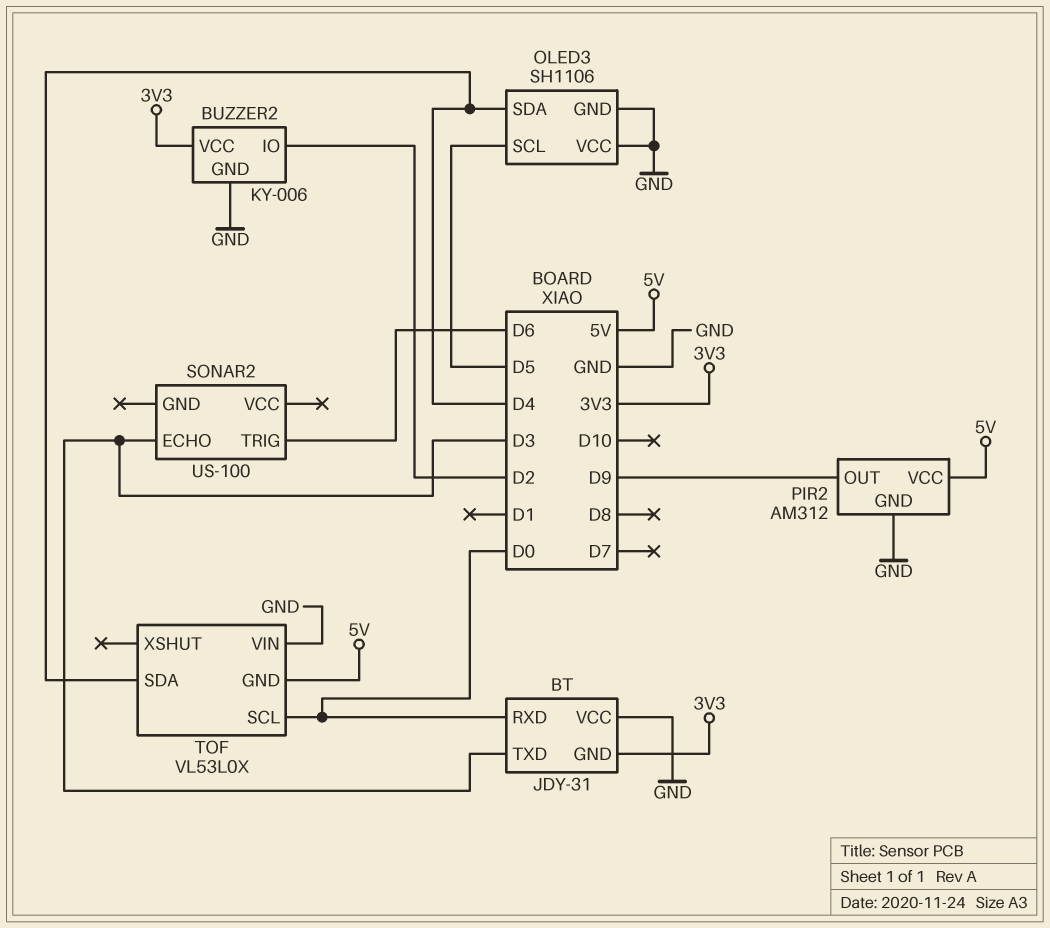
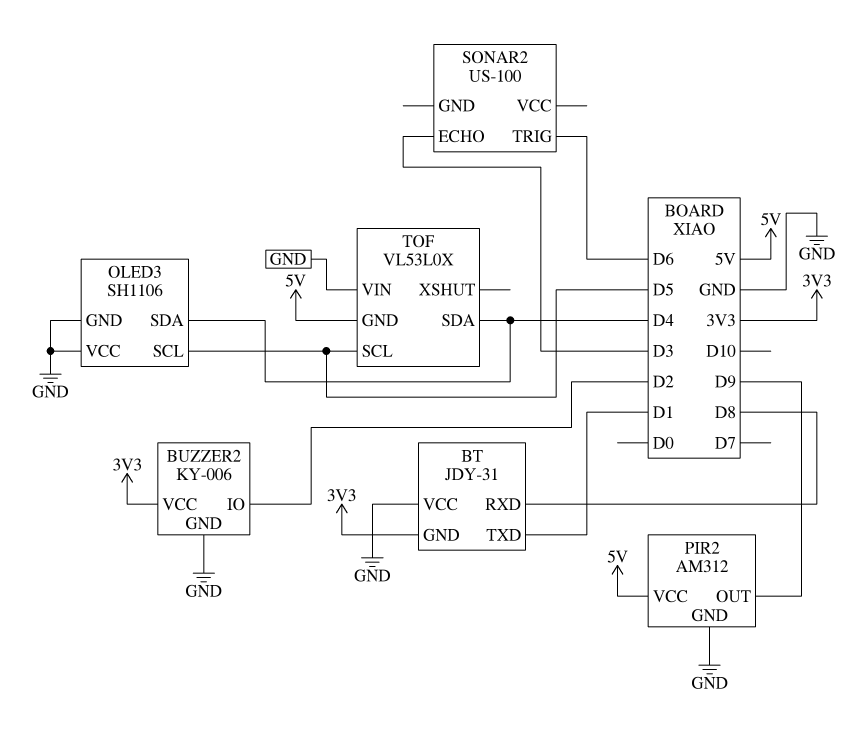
BT pin RXD: D0 -> D8
BT pin TXD: D3 -> D1
TOF pin SCL: D0 -> D5

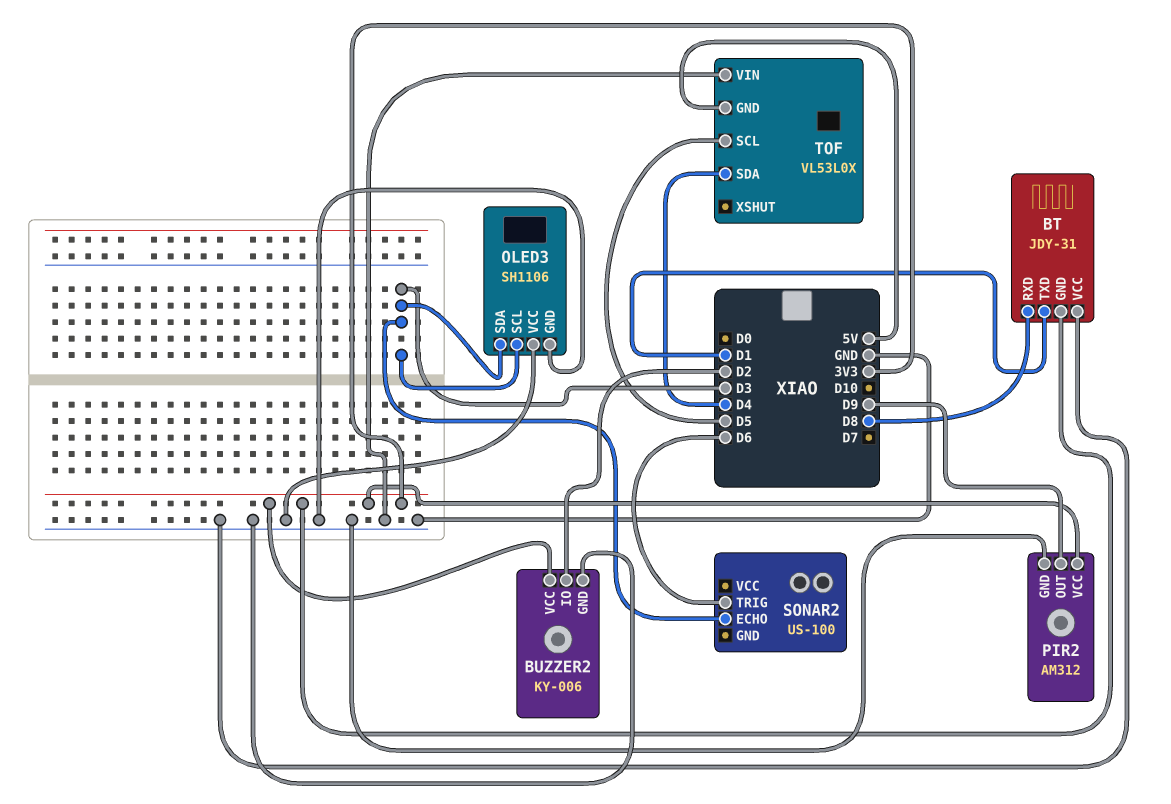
OLED3 pin SCL: D5 -> D3
OLED3 pin SDA: D4 -> D3
PIR2 pin VCC: 5V -> 3V3

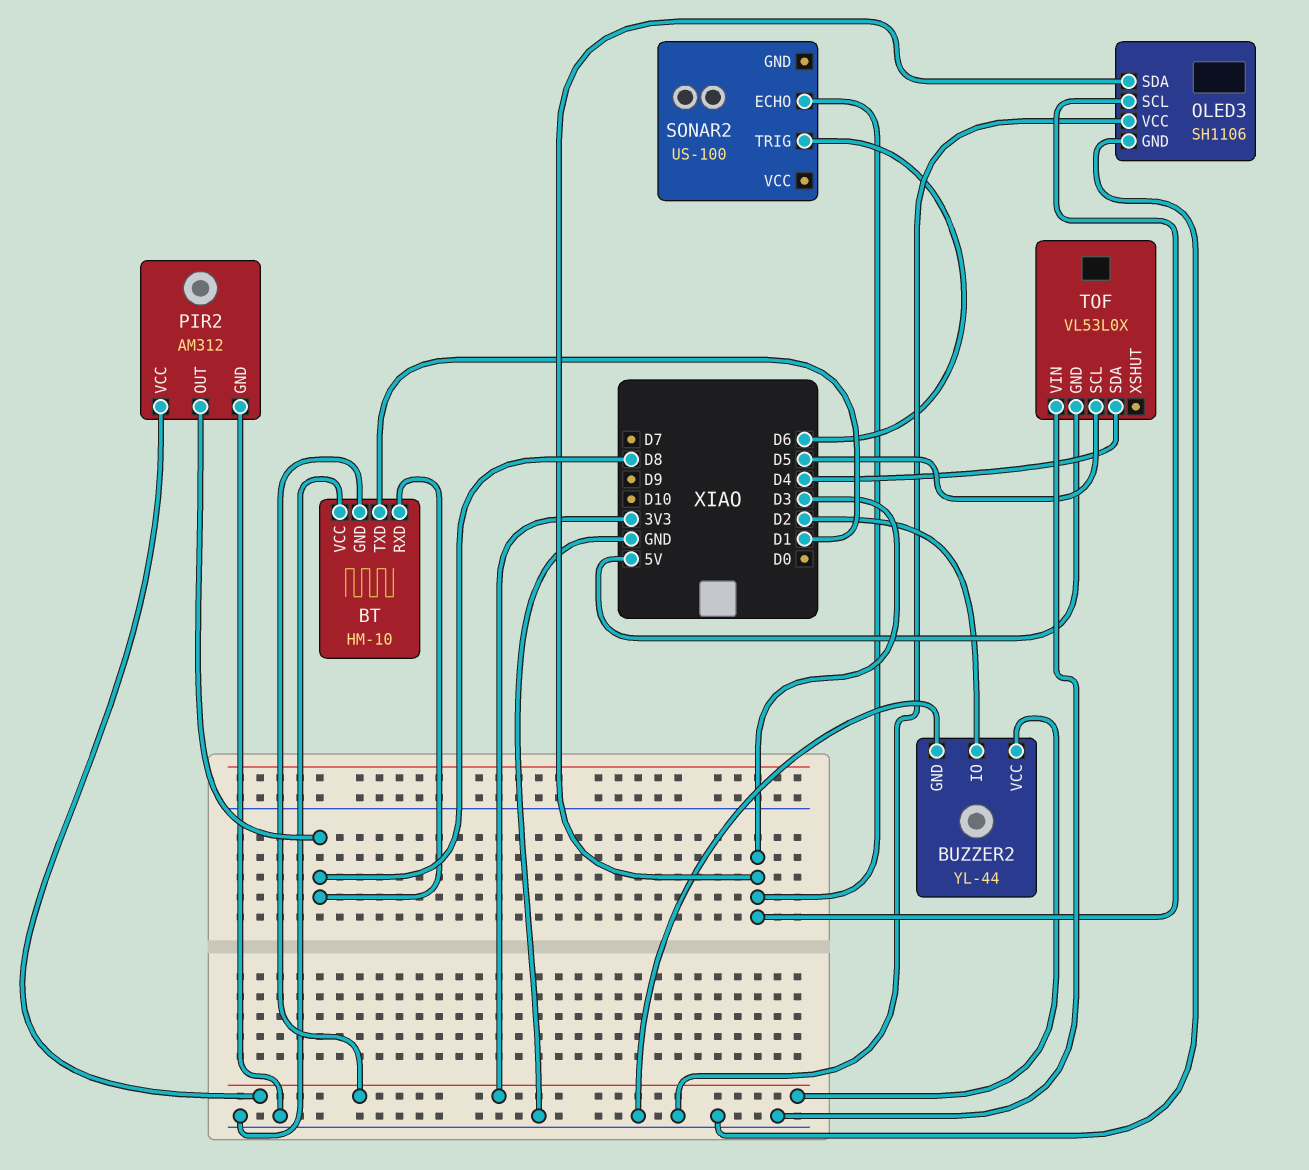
BT: JDY-31 -> HM-10
BUZZER2: KY-006 -> YL-44
PIR2 pin OUT: D9 -> D8

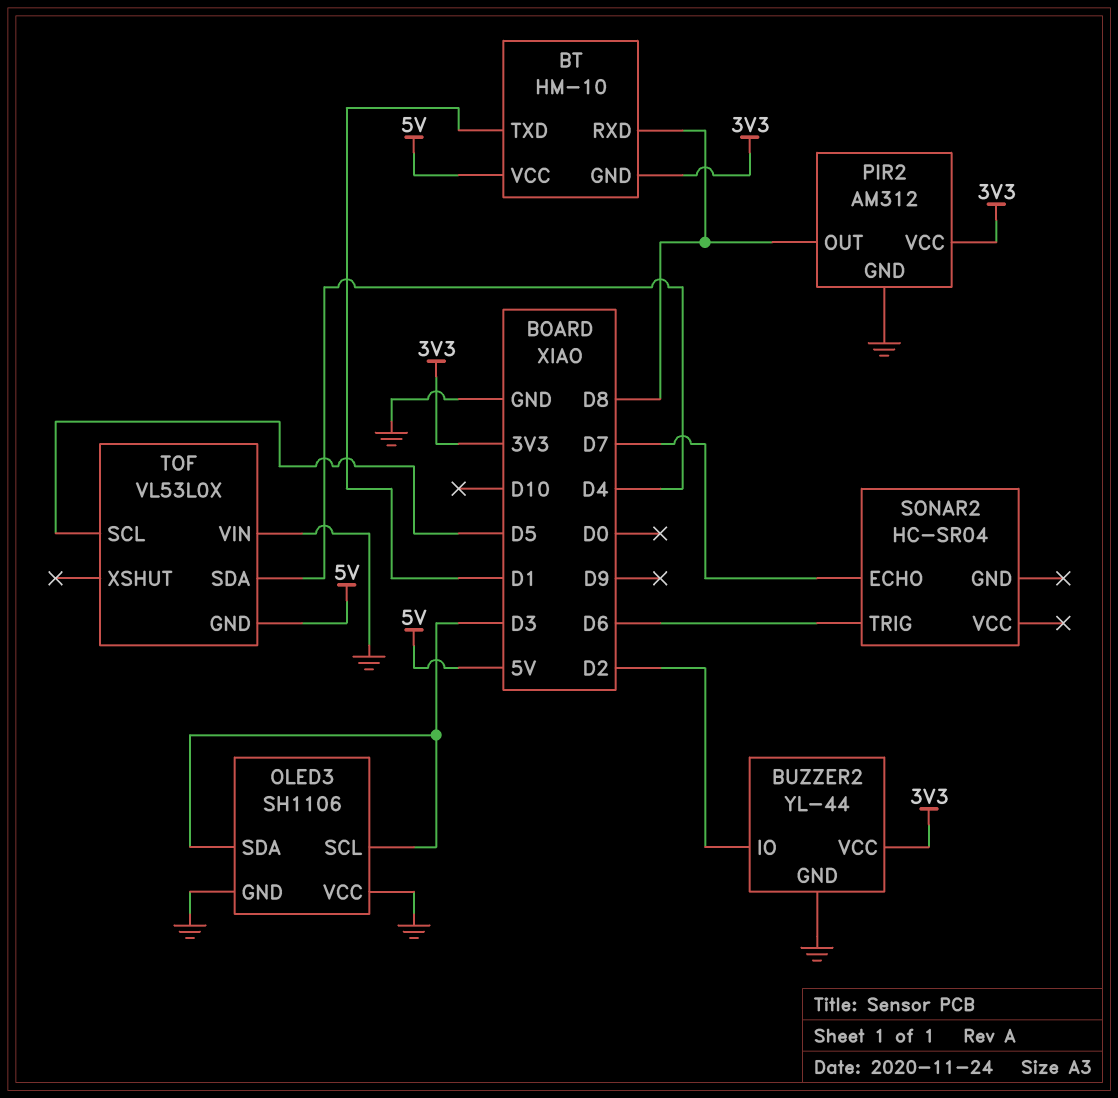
BT pin VCC: GND -> 5V
SONAR2: US-100 -> HC-SR04
SONAR2 pin ECHO: D3 -> D7

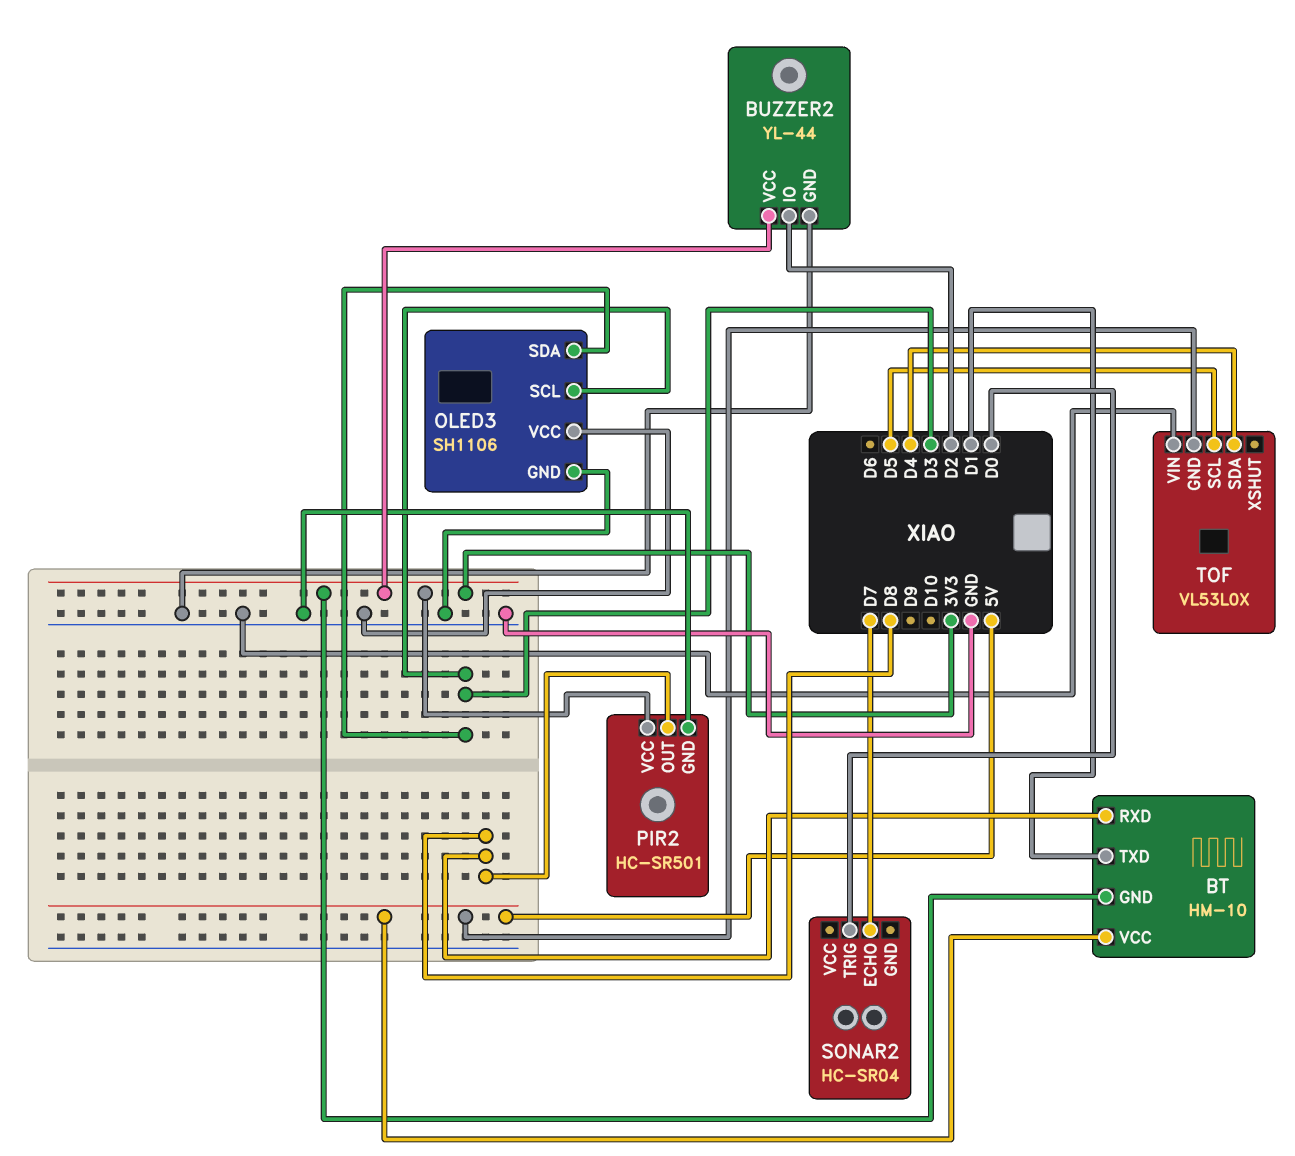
PIR2: AM312 -> HC-SR501
SONAR2 pin TRIG: D6 -> D0

